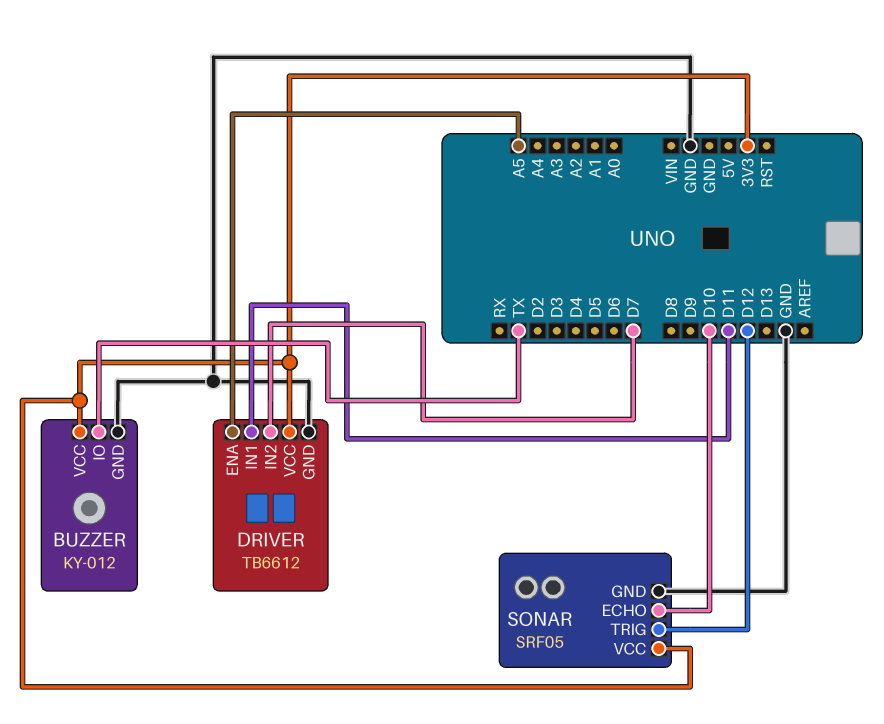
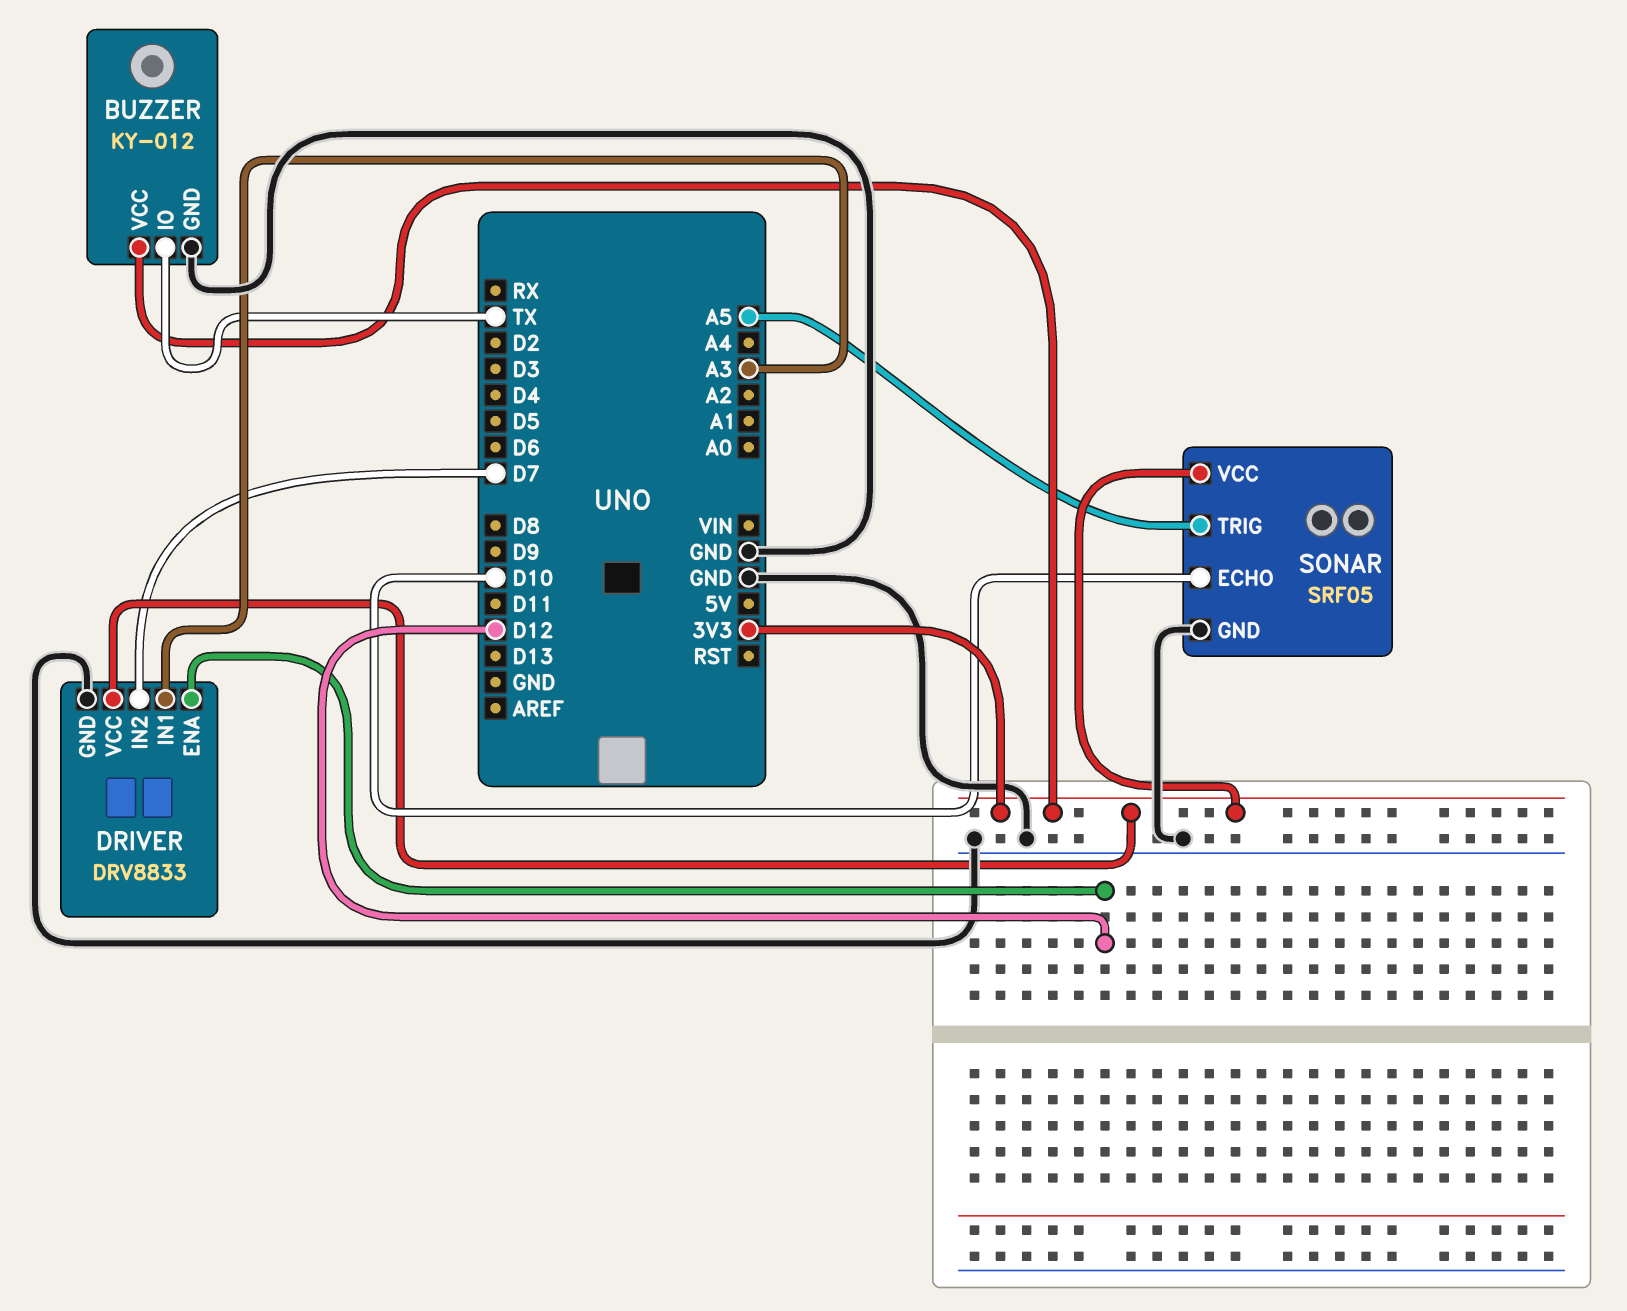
DRIVER: TB6612 -> DRV8833
DRIVER pin ENA: A5 -> D12
DRIVER pin IN1: D11 -> A3
SONAR pin TRIG: D12 -> A5

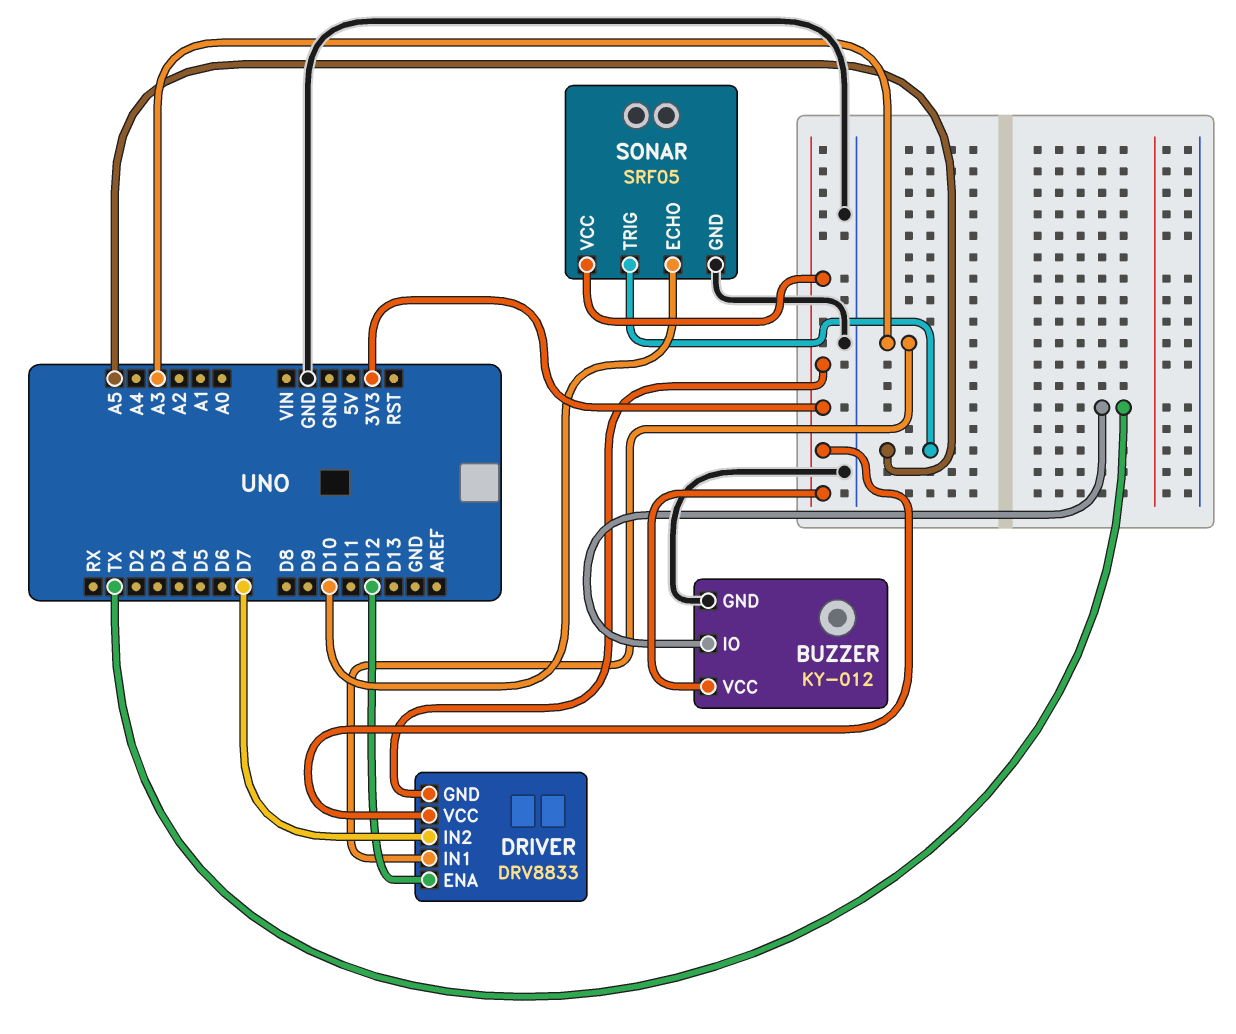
DRIVER pin GND: GND -> 3V3

